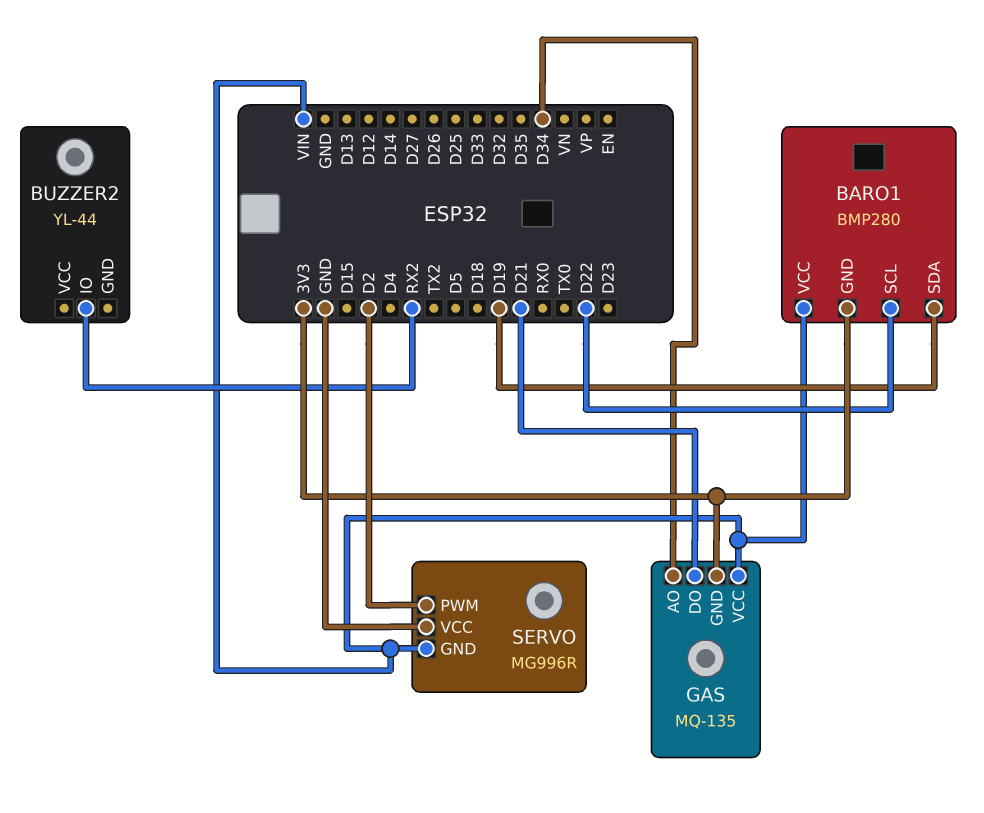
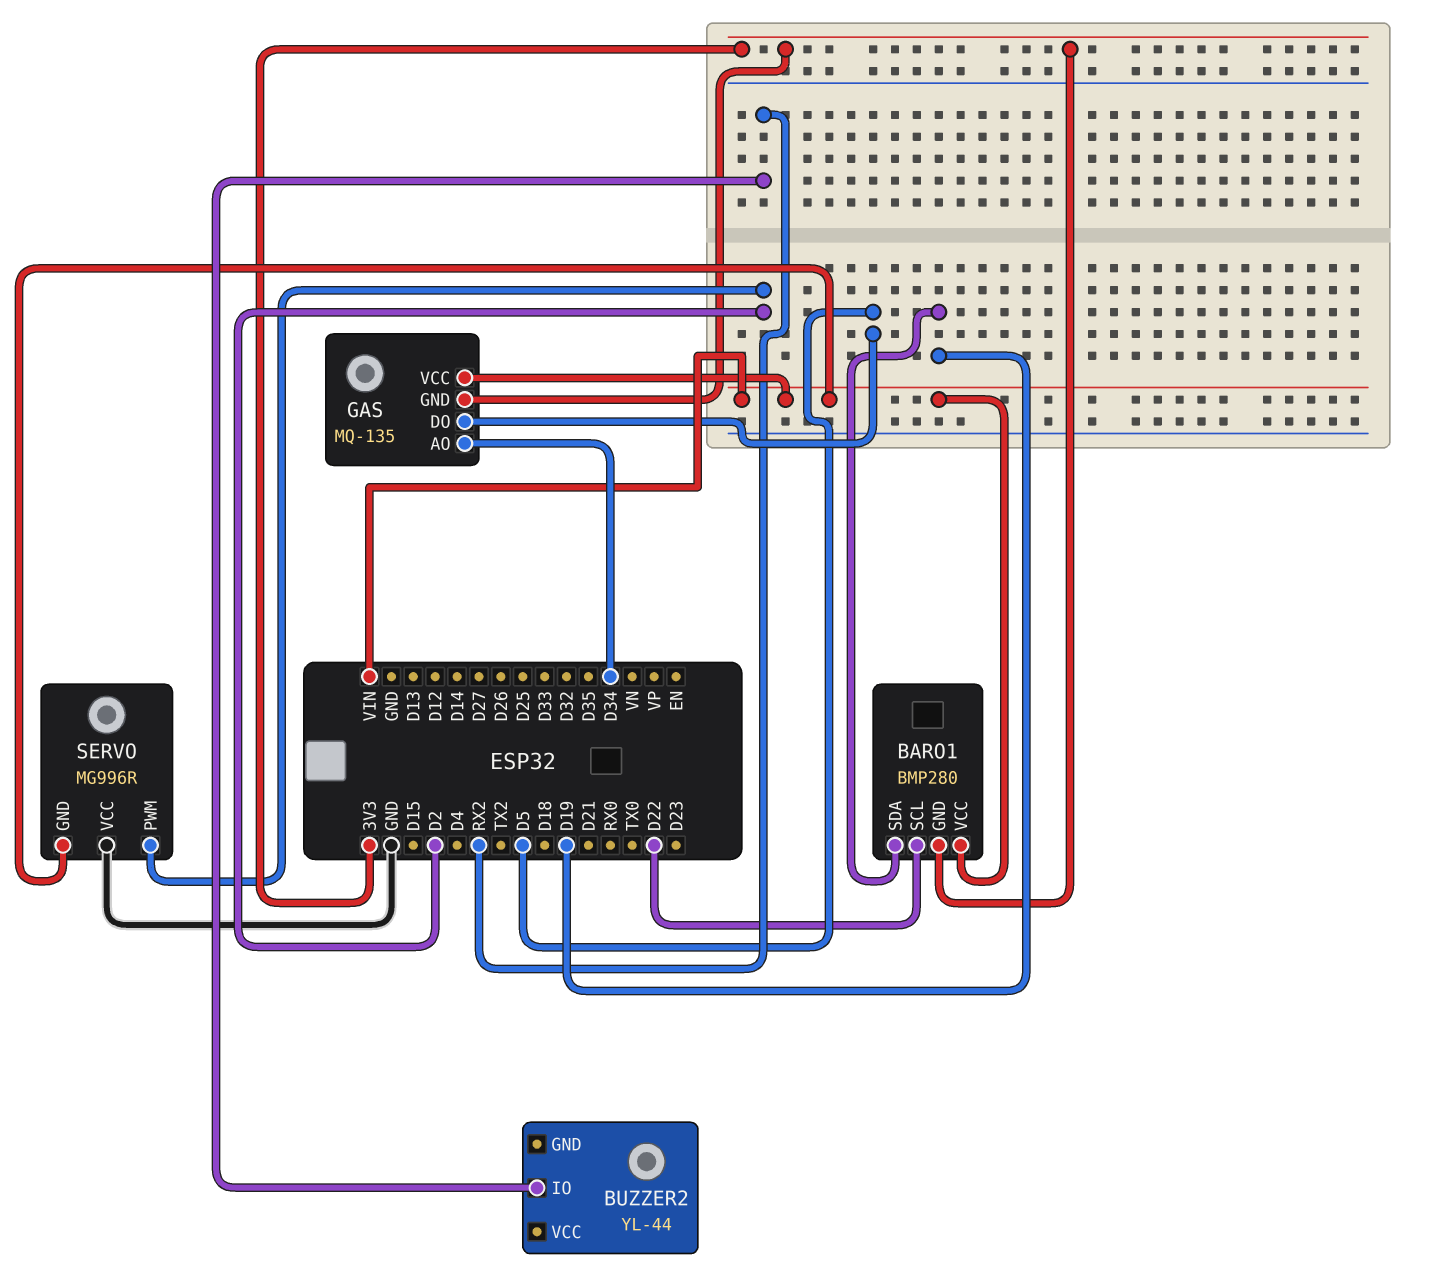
GAS pin DO: D21 -> D5

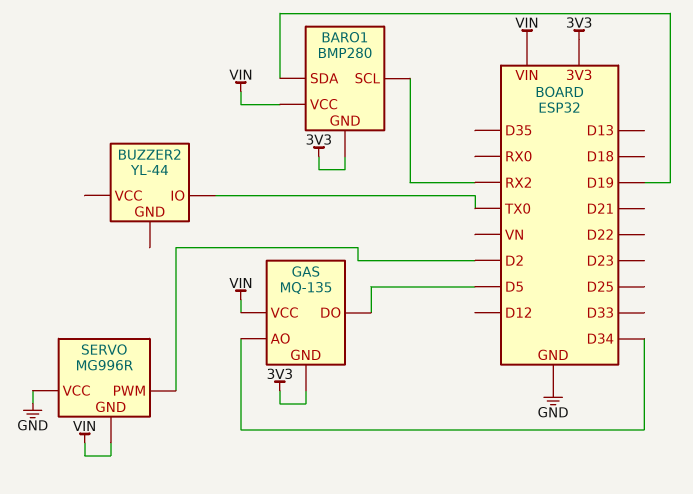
BARO1 pin SCL: D22 -> RX2
BUZZER2 pin IO: RX2 -> TX0

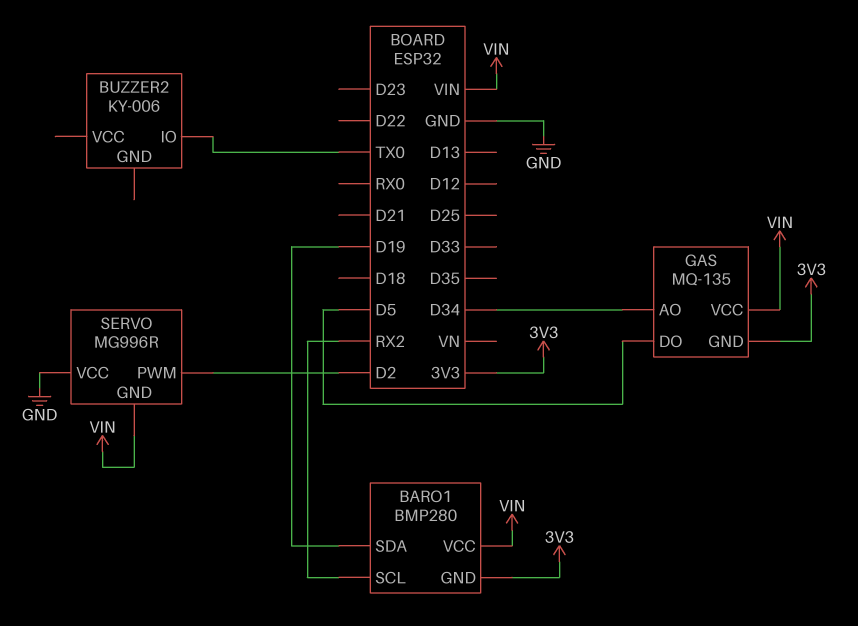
BUZZER2: YL-44 -> KY-006

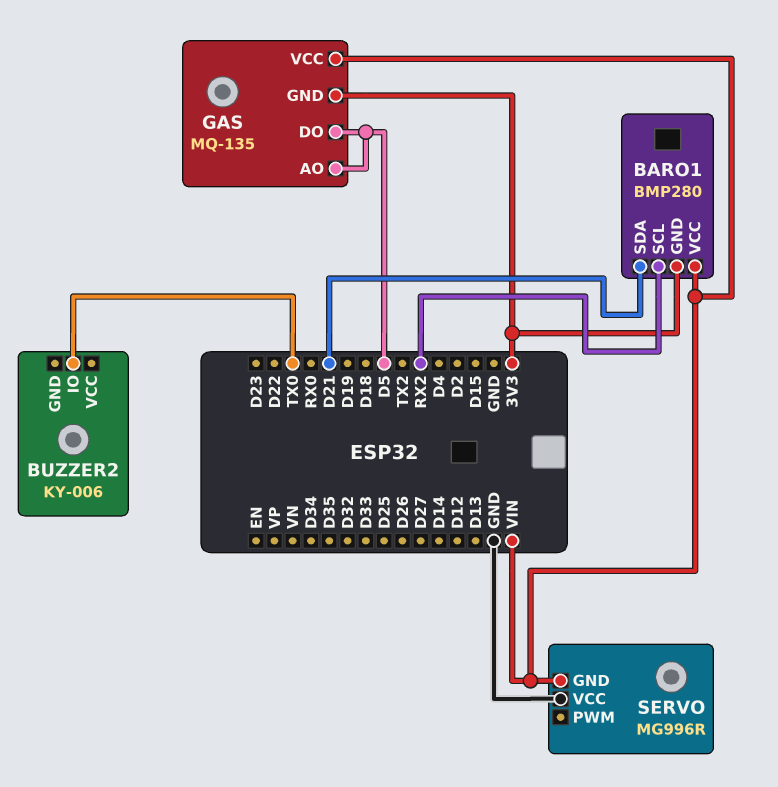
BARO1 pin SDA: D19 -> D21
GAS pin AO: D34 -> D5
SERVO pin PWM: D2 -> none

